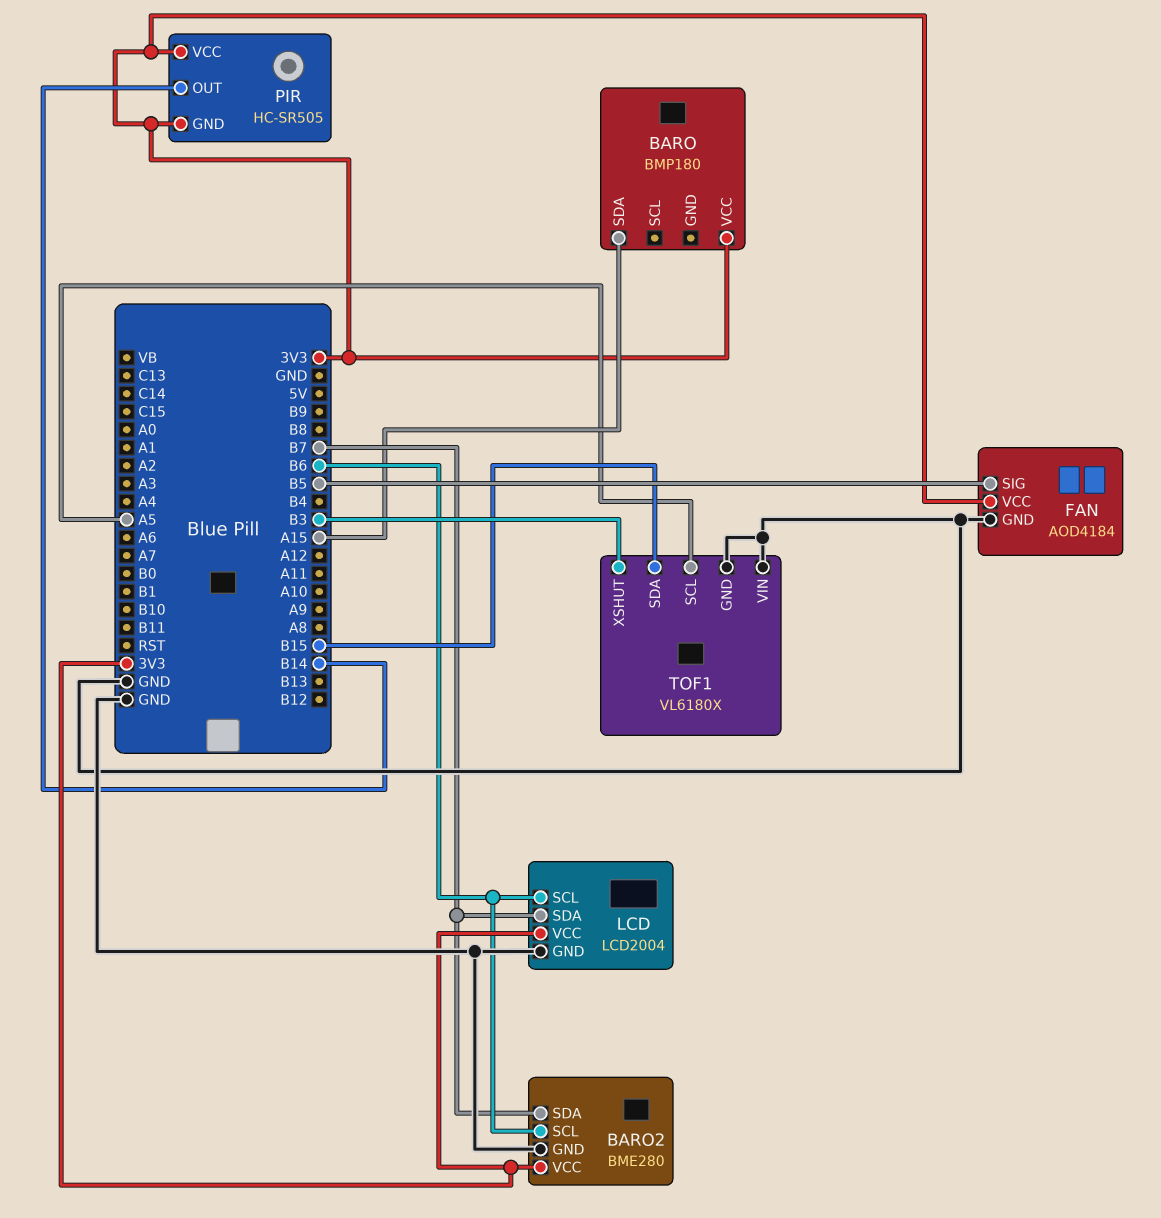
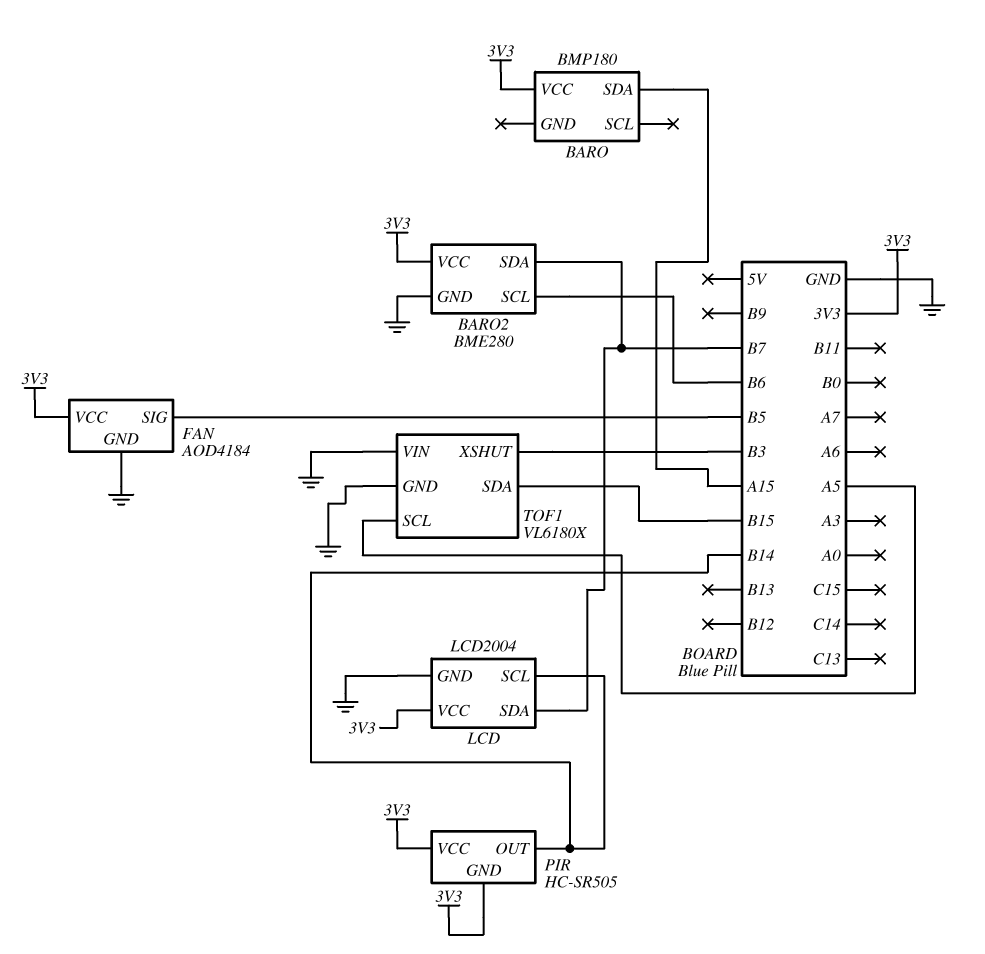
LCD pin SCL: B6 -> B14

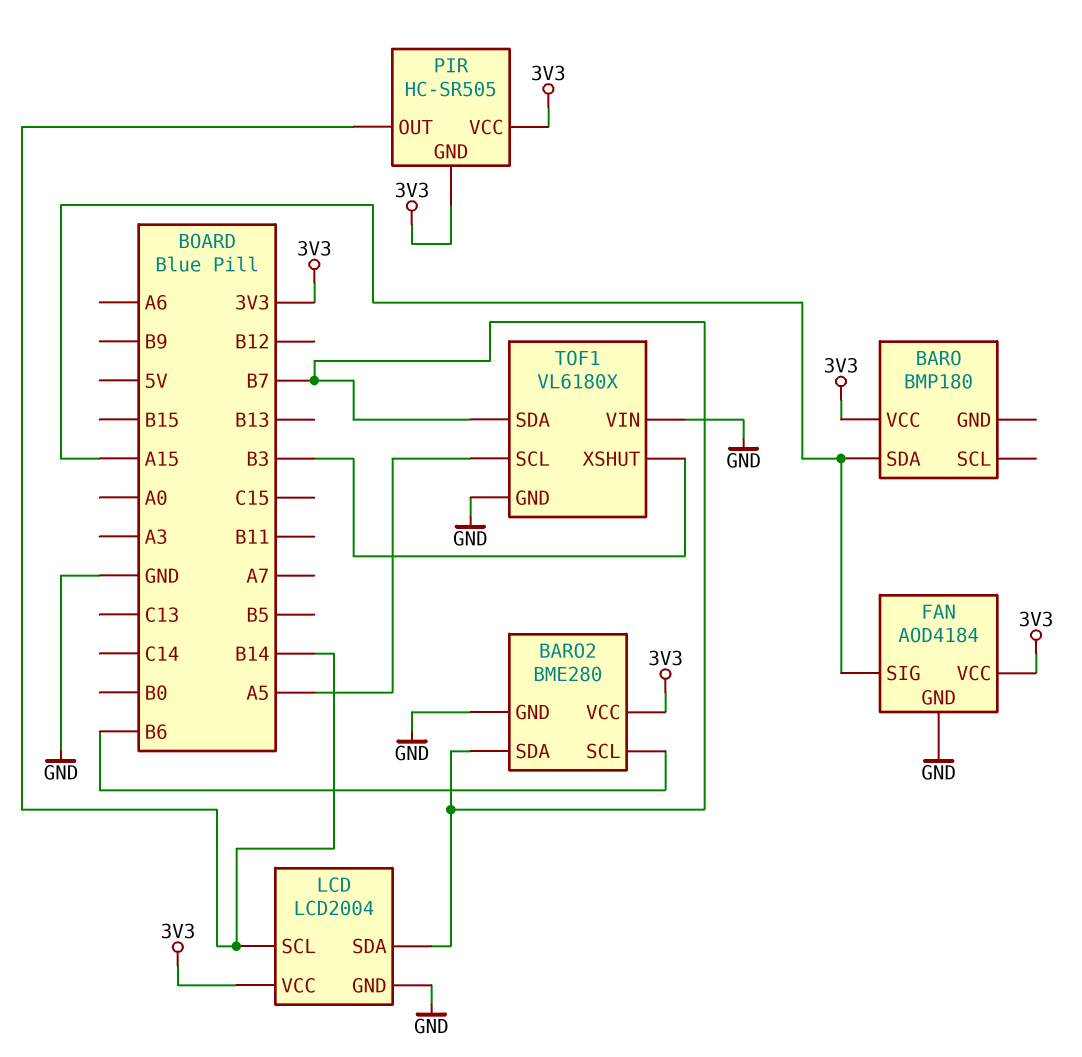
FAN pin SIG: B5 -> A15
TOF1 pin SDA: B15 -> B7

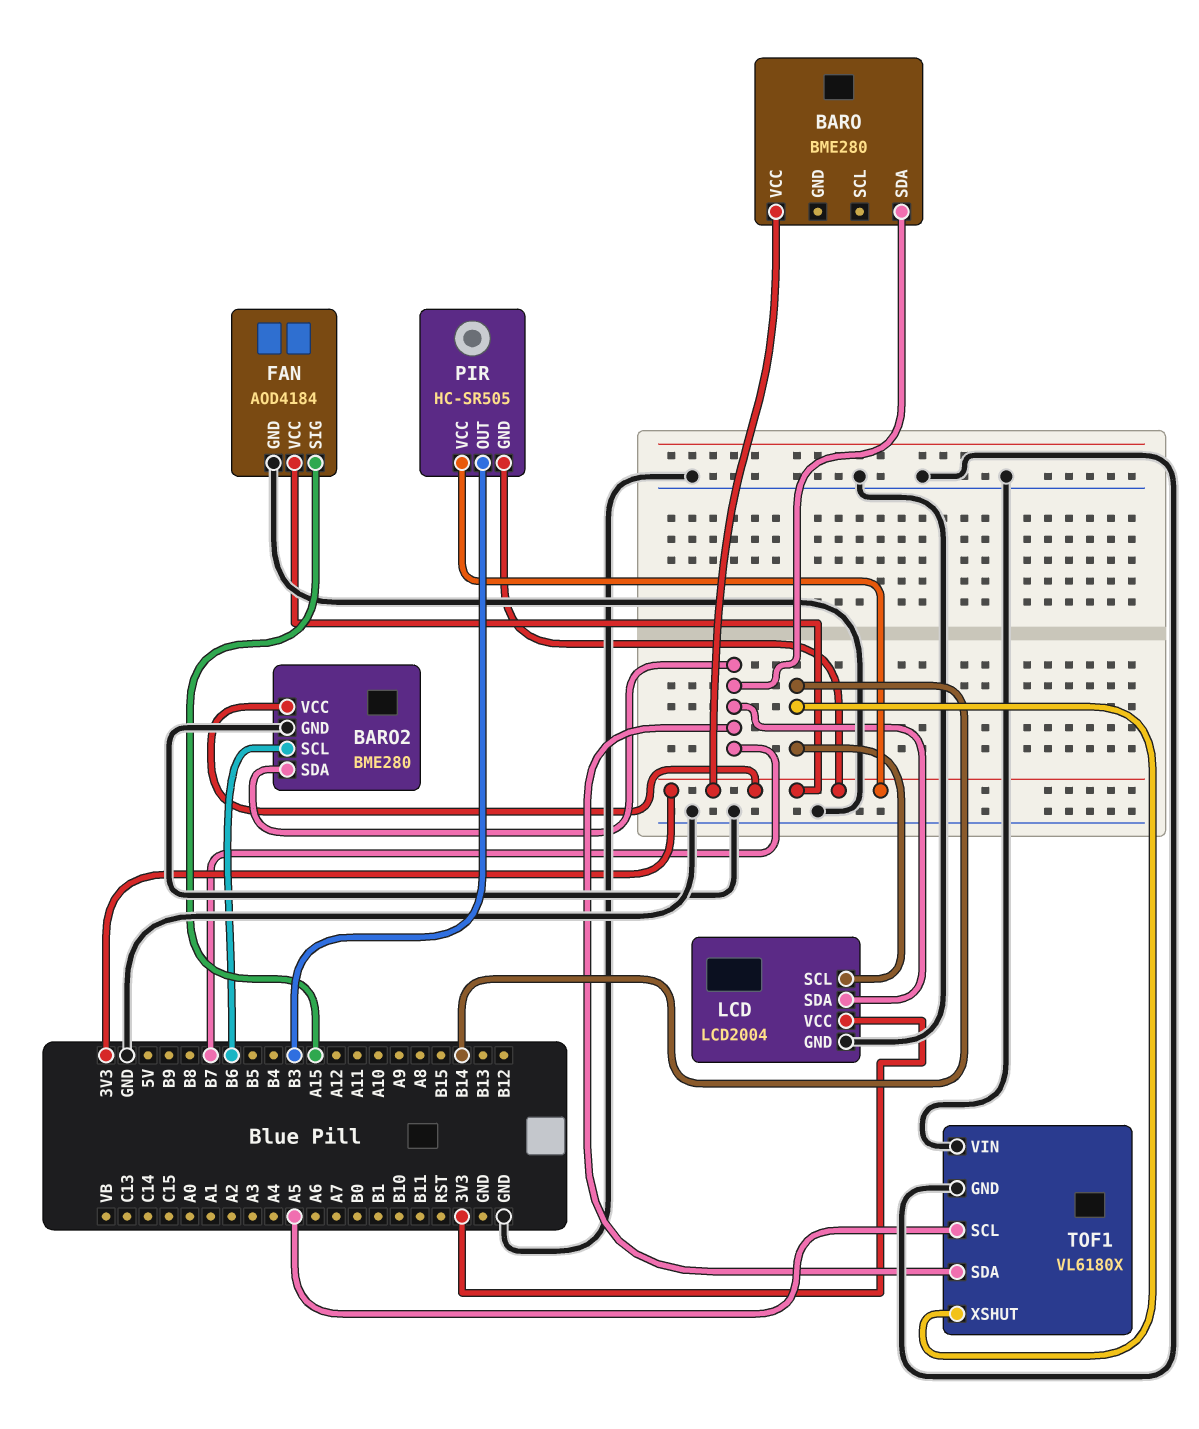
BARO: BMP180 -> BME280
BARO pin SDA: A15 -> B7
PIR pin OUT: B14 -> B3
TOF1 pin XSHUT: B3 -> B14

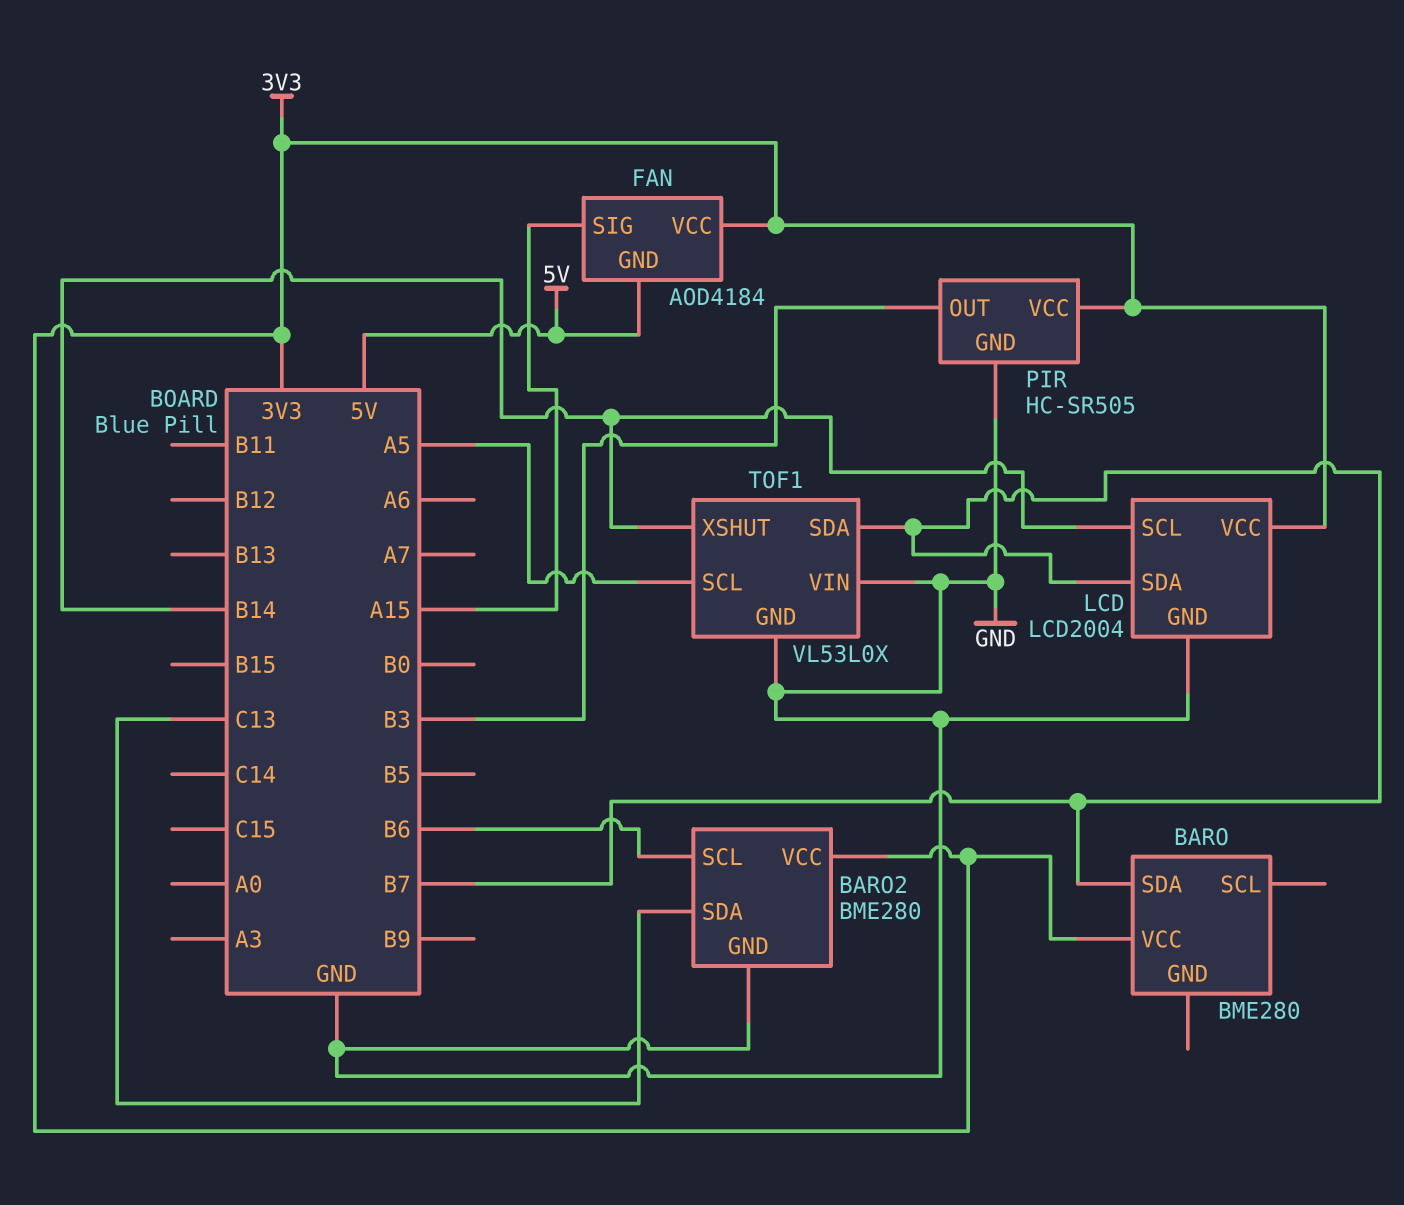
BARO2 pin SDA: B7 -> C13
FAN pin GND: GND -> 5V
PIR pin GND: 3V3 -> GND
TOF1: VL6180X -> VL53L0X

